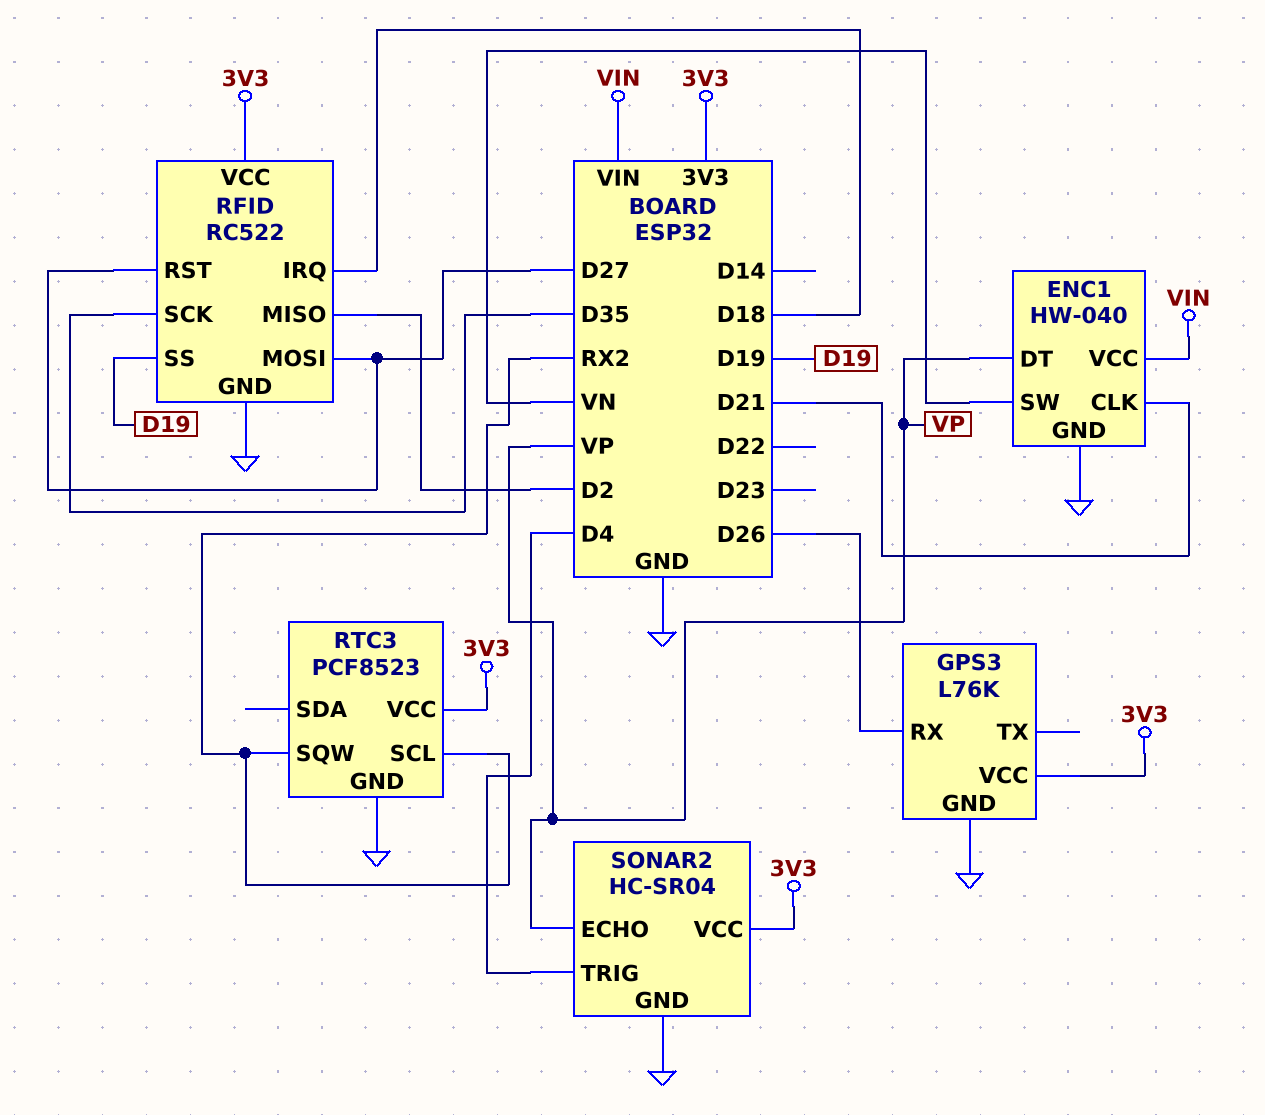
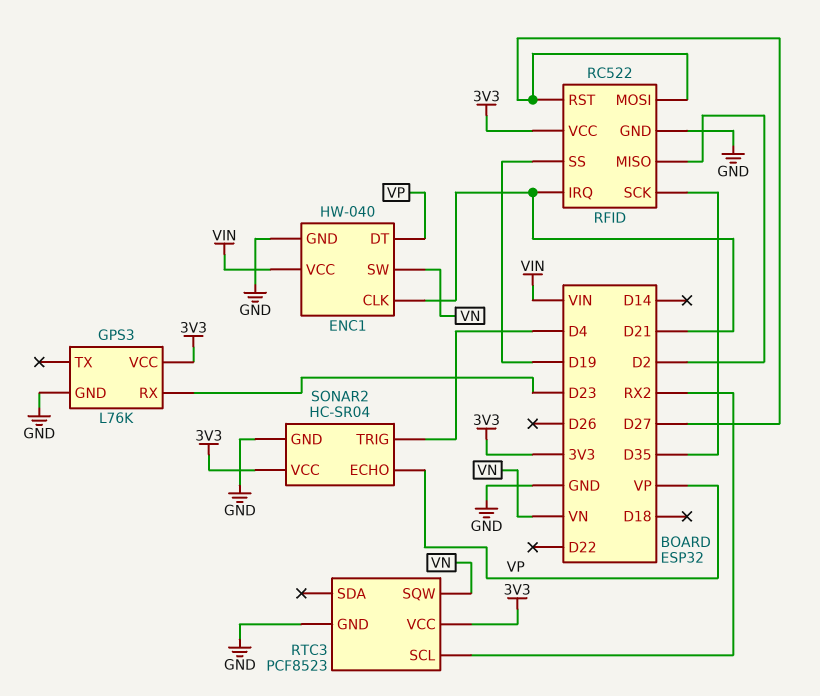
GPS3 pin RX: D26 -> D23
RFID pin IRQ: D18 -> D21
RTC3 pin SQW: RX2 -> VN

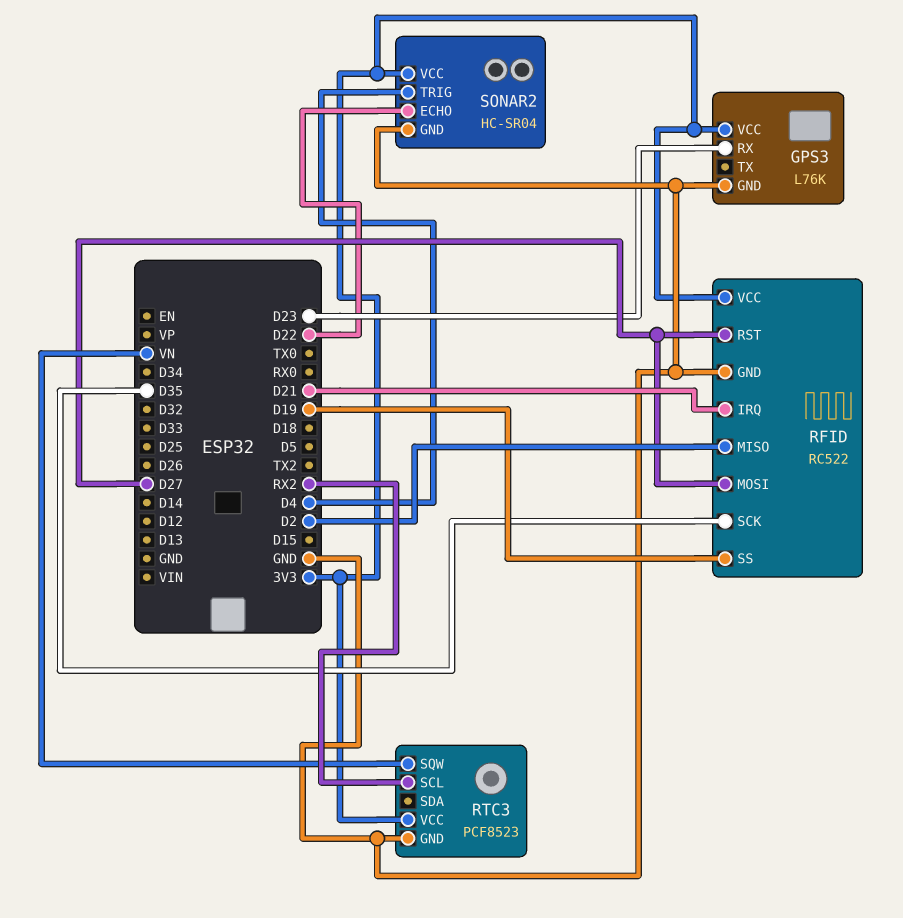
ENC1: HW-040 -> none
ENC1 pin CLK: D21 -> none
ENC1 pin DT: VP -> none
ENC1 pin GND: GND -> none
ENC1 pin SW: VN -> none
ENC1 pin VCC: VIN -> none
SONAR2 pin ECHO: VP -> D22

